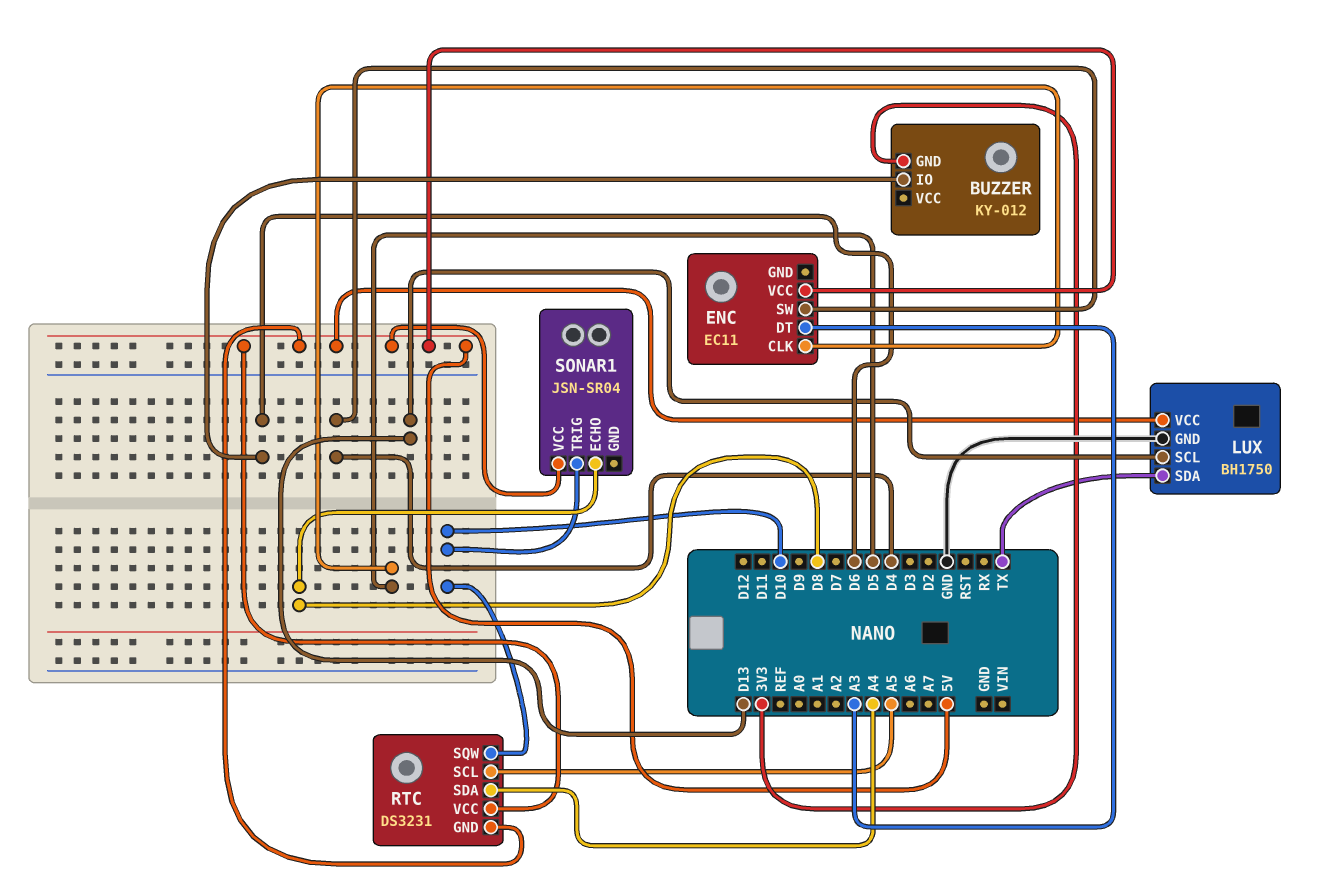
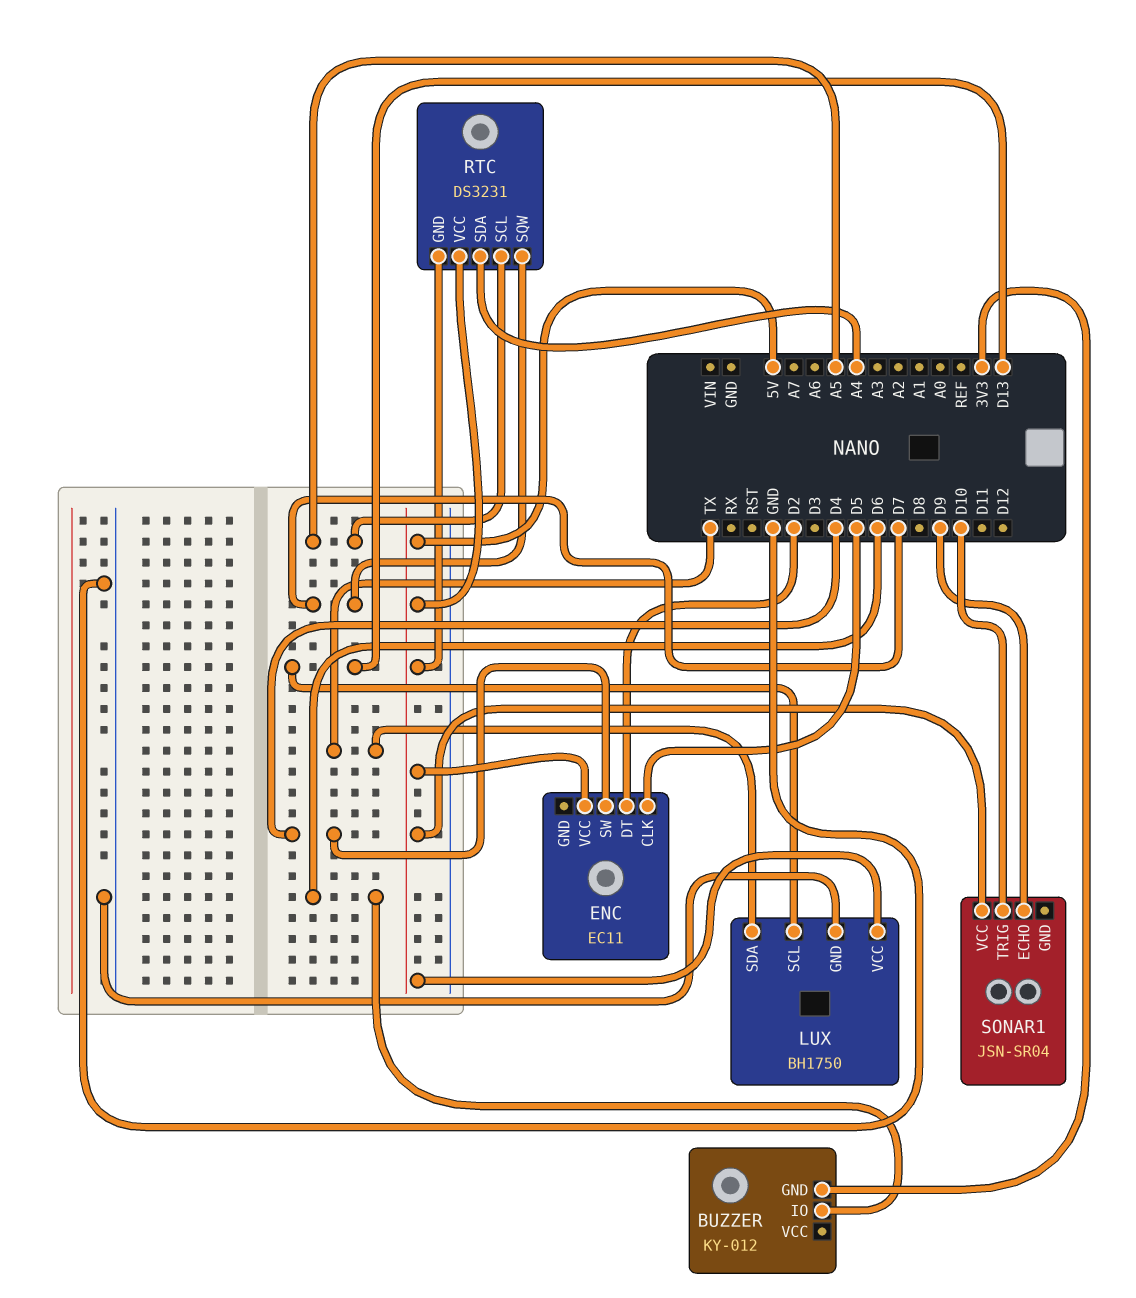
ENC pin DT: A3 -> D2
RTC pin SQW: D10 -> D7
SONAR1 pin ECHO: D8 -> D9

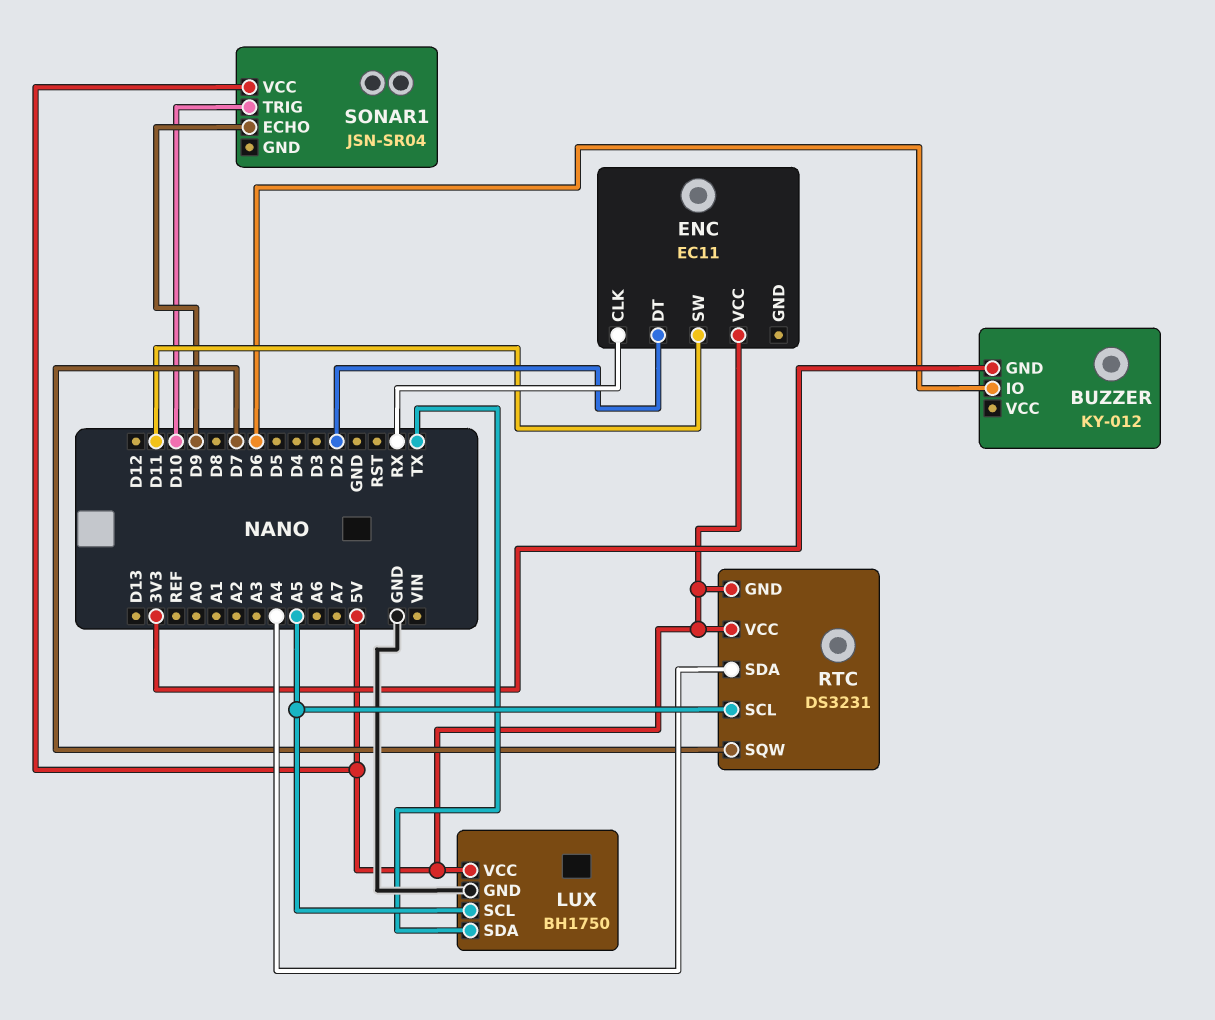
ENC pin CLK: D5 -> RX
ENC pin SW: D4 -> D11
LUX pin SCL: D13 -> A5

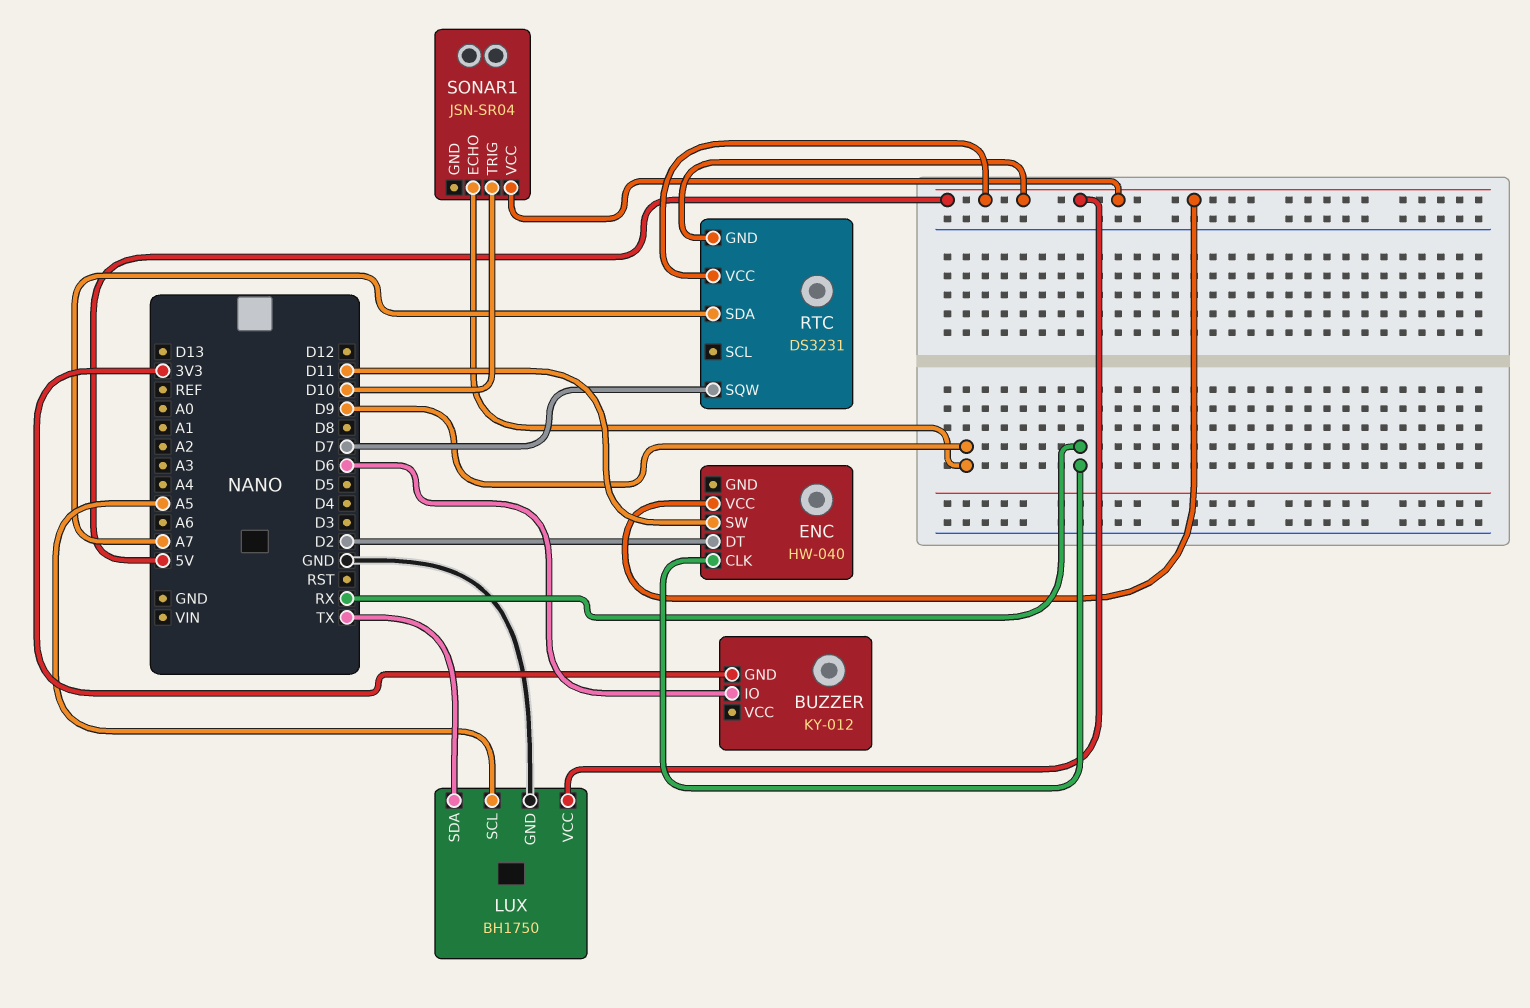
ENC: EC11 -> HW-040
RTC pin SCL: A5 -> none
RTC pin SDA: A4 -> A7

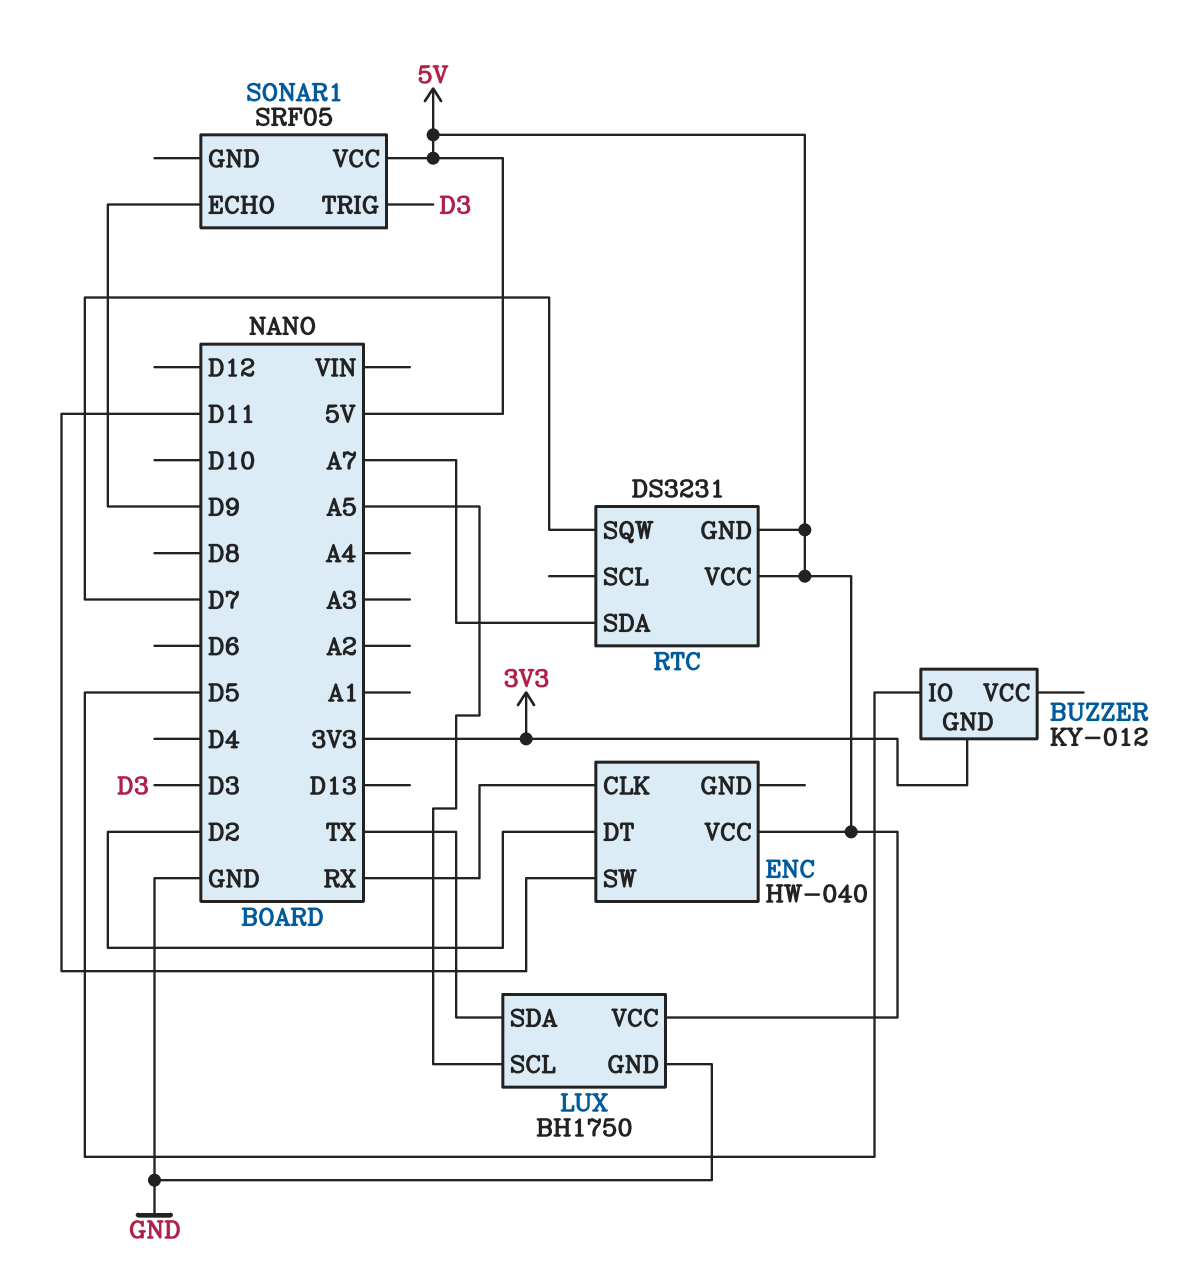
BUZZER pin IO: D6 -> D5
SONAR1: JSN-SR04 -> SRF05
SONAR1 pin TRIG: D10 -> D3

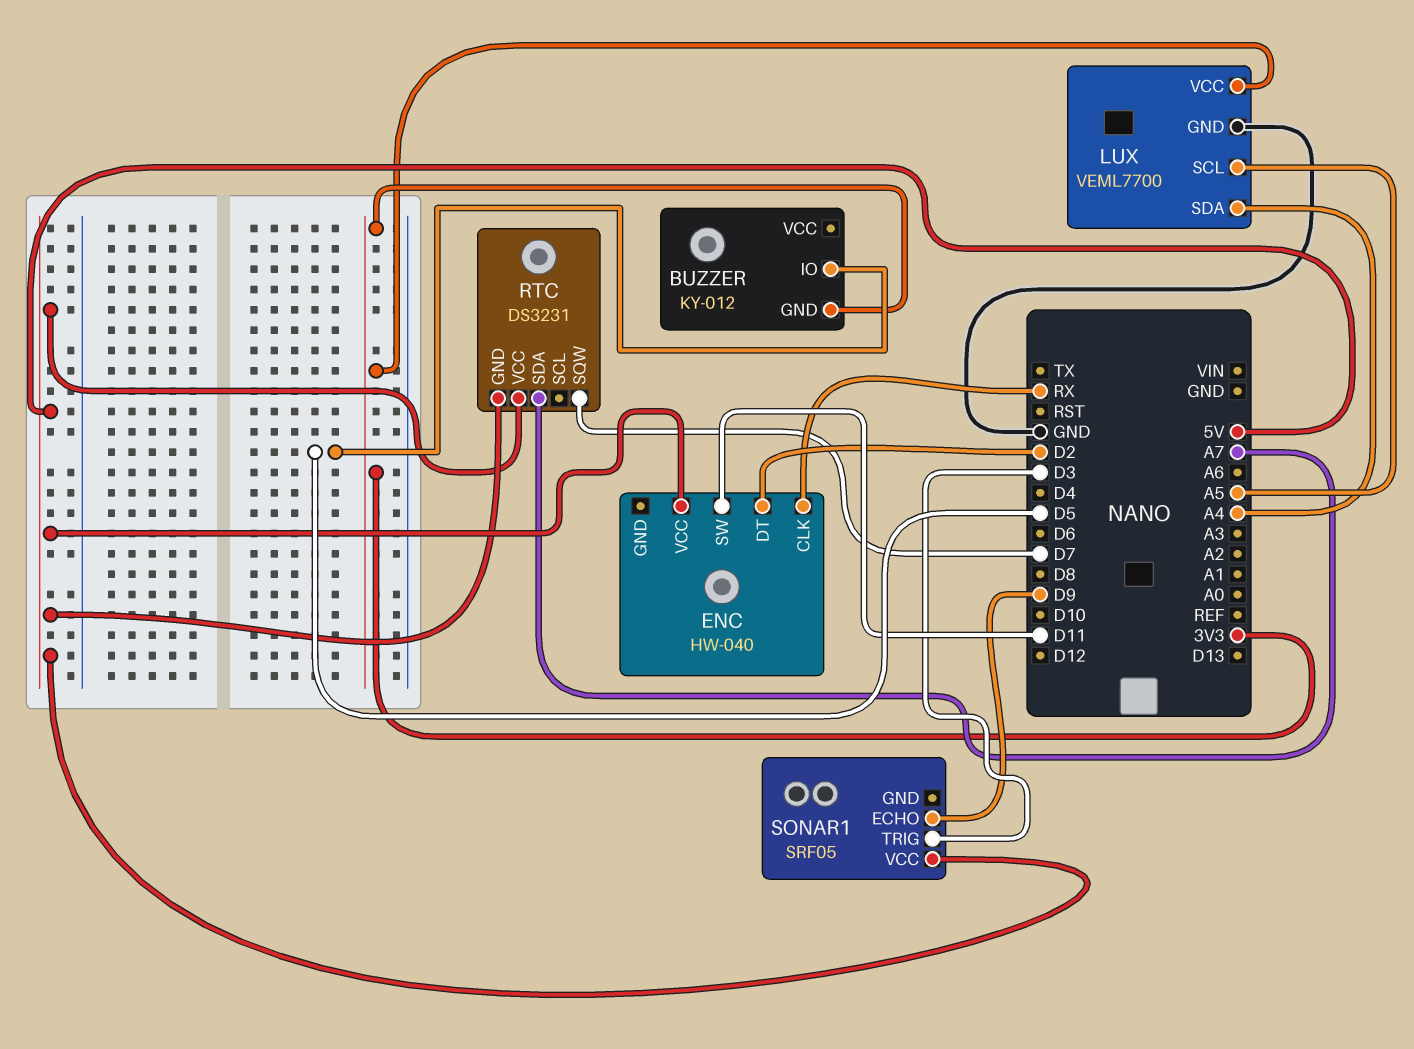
LUX: BH1750 -> VEML7700
LUX pin SDA: TX -> A4
LUX pin VCC: 5V -> 3V3

